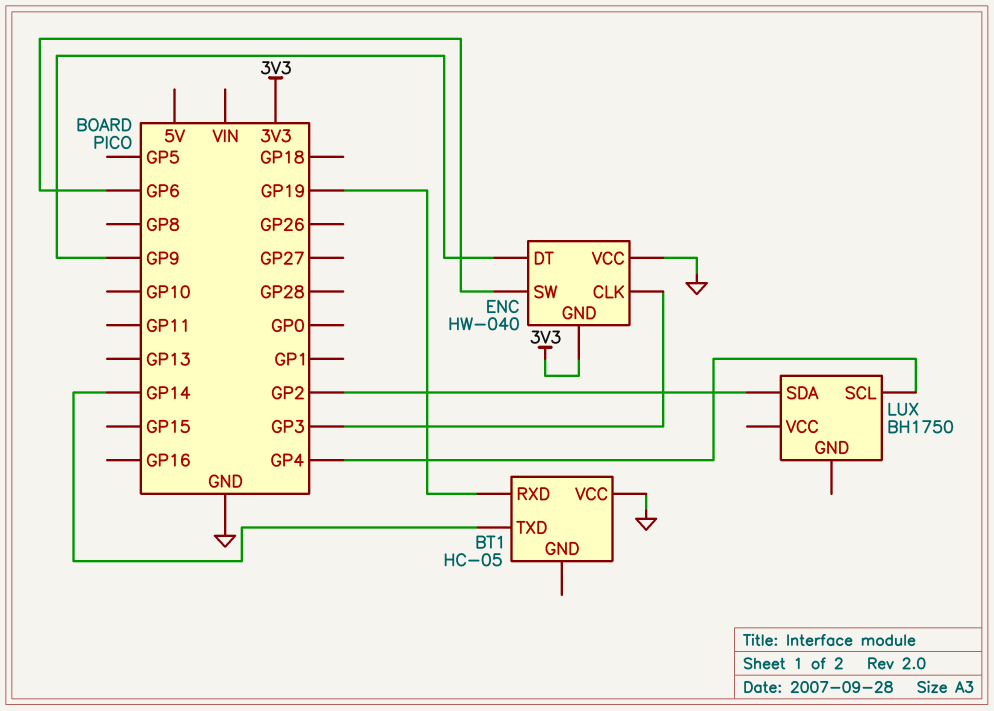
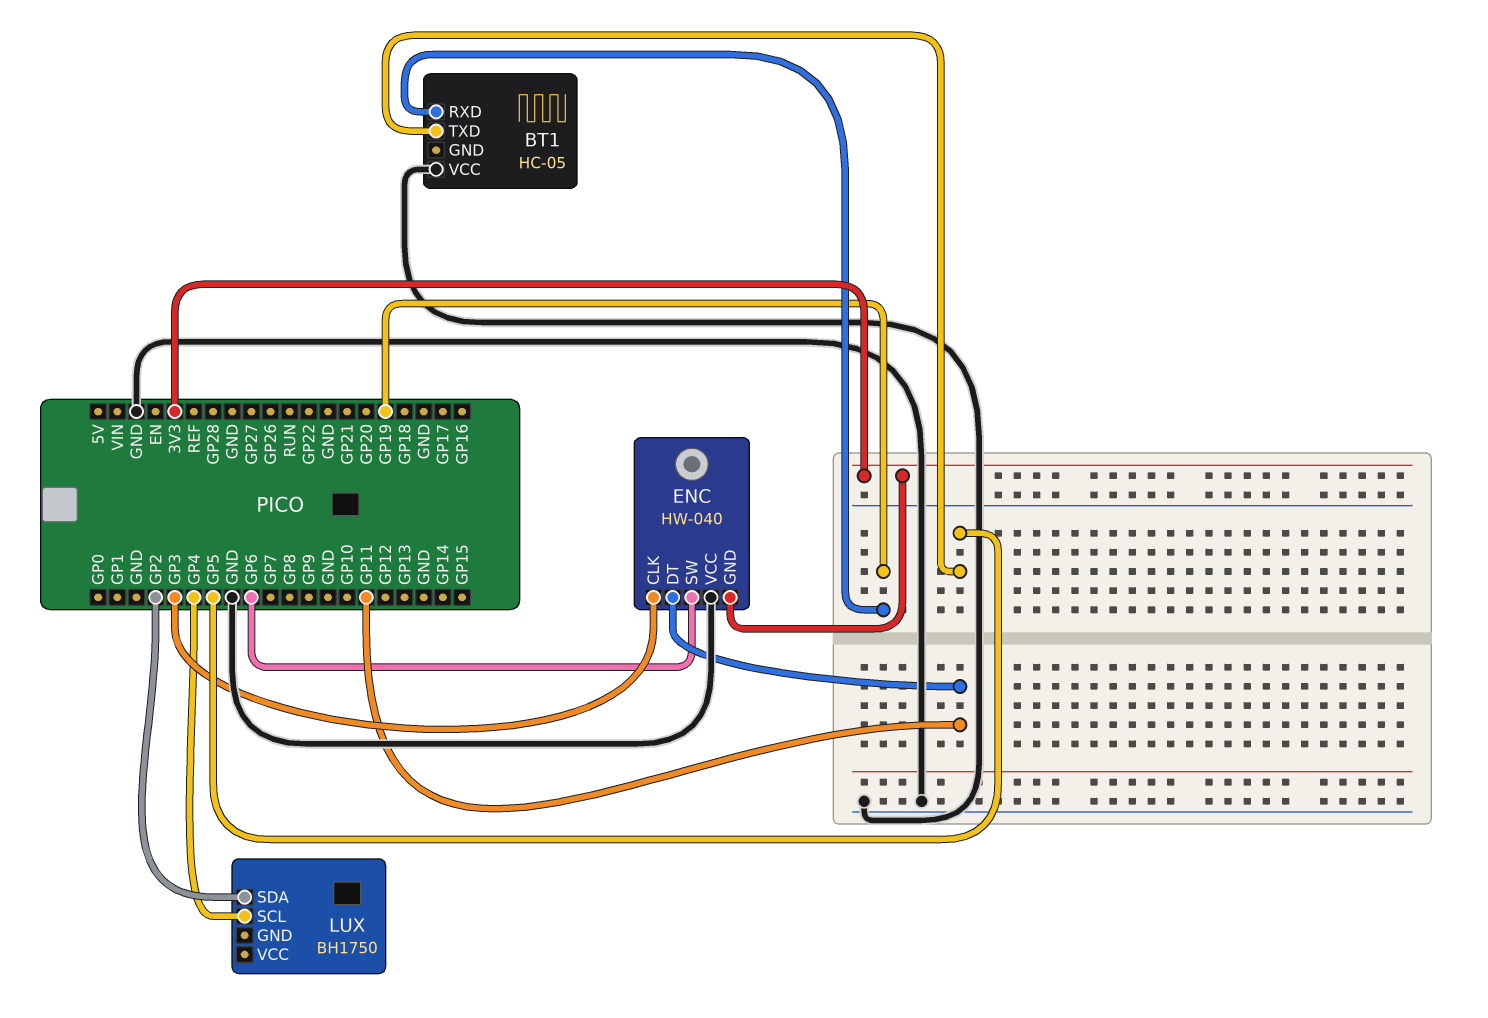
BT1 pin TXD: GP14 -> GP5
ENC pin DT: GP9 -> GP11

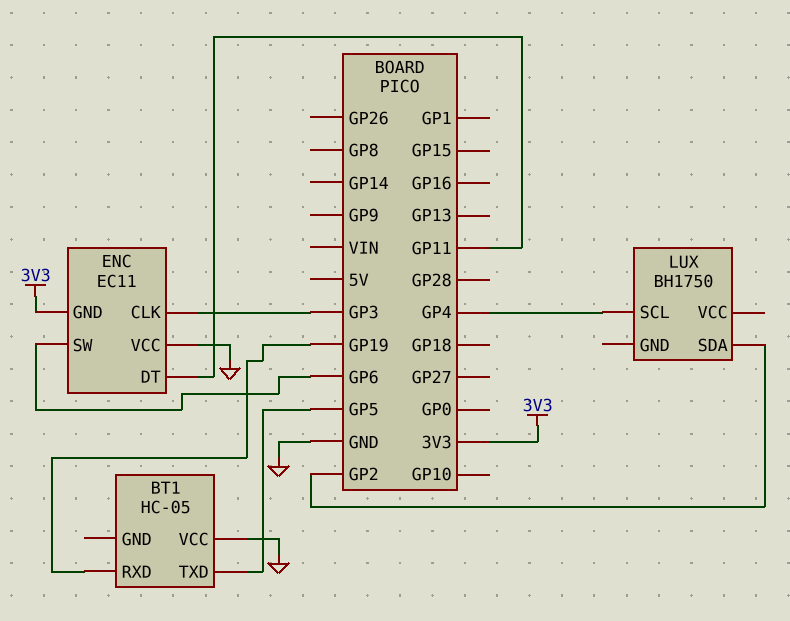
ENC: HW-040 -> EC11

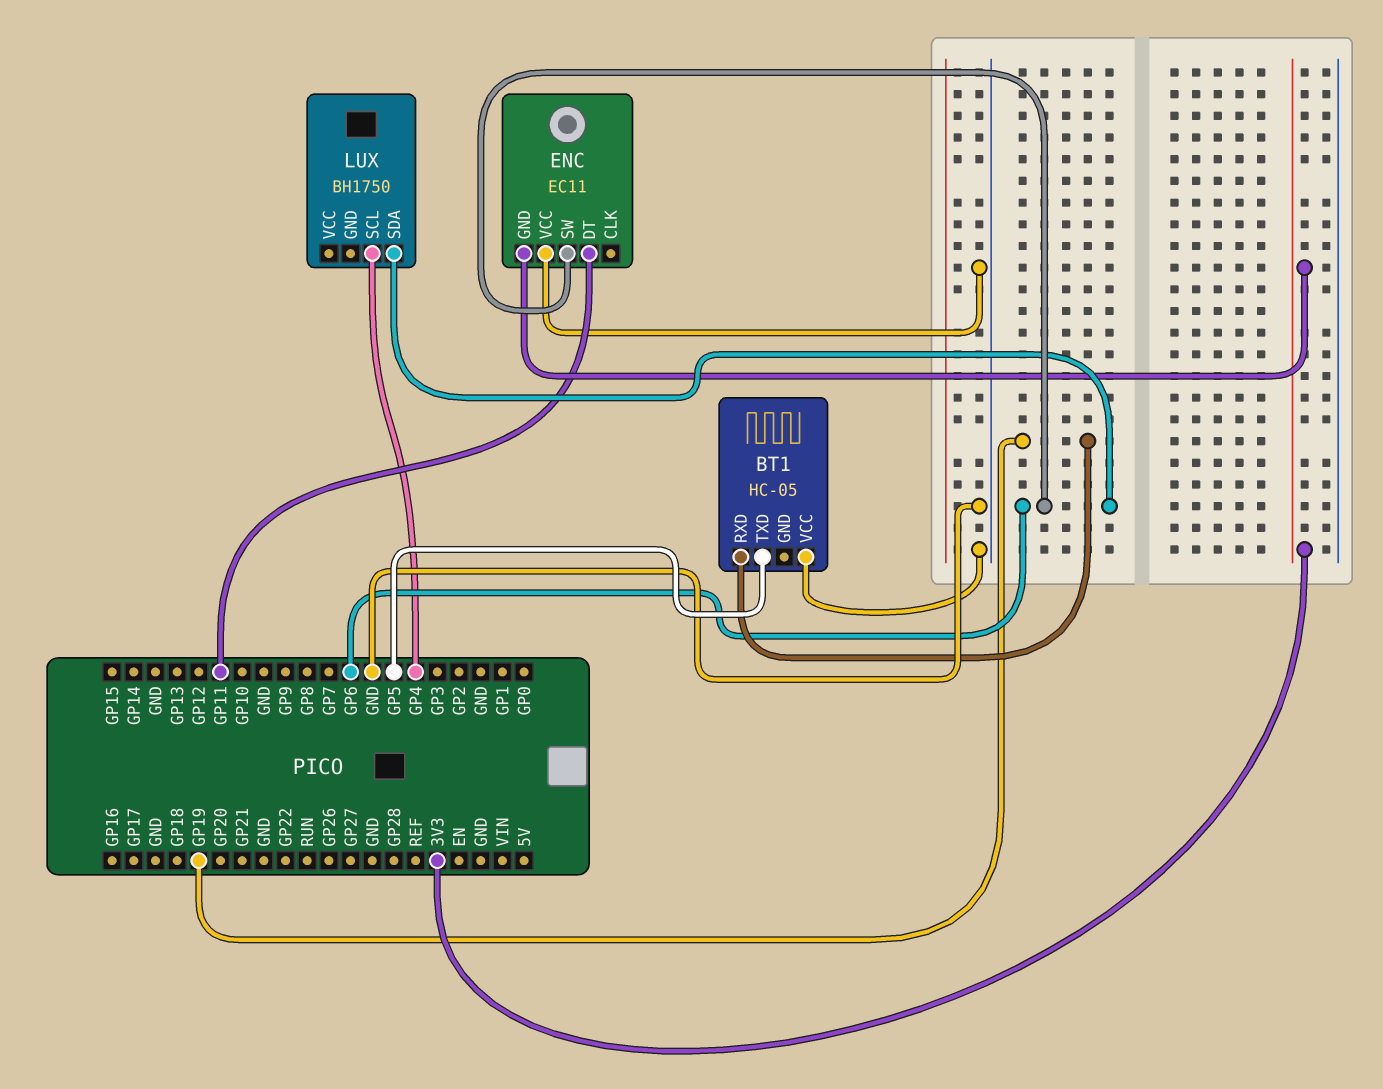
ENC pin CLK: GP3 -> none
LUX pin SDA: GP2 -> GP6

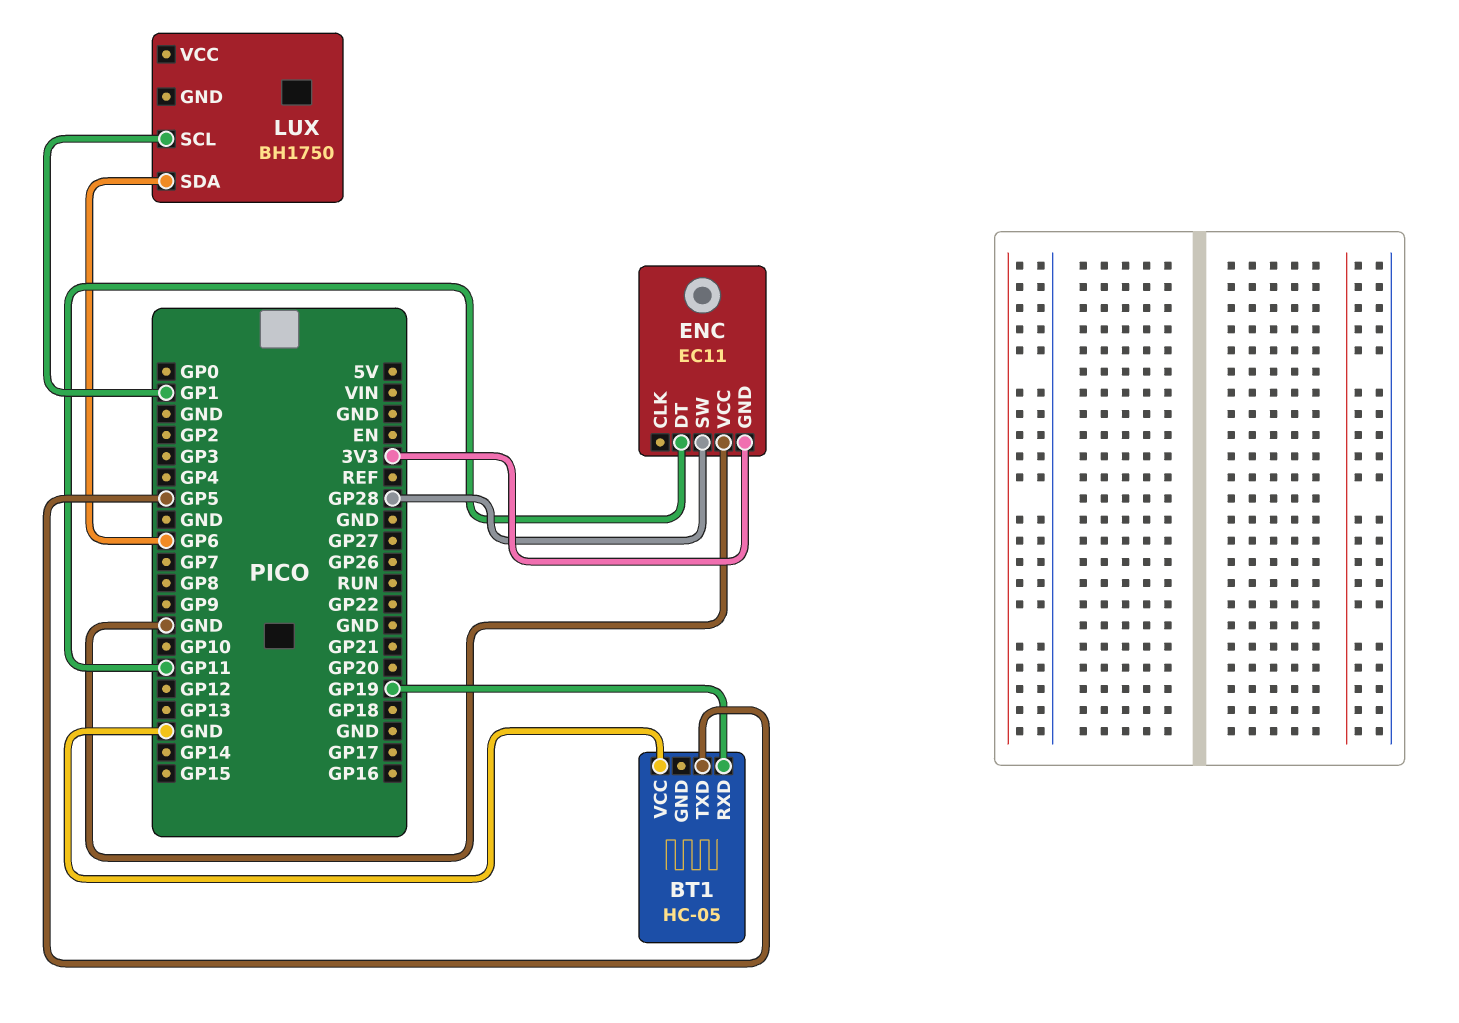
ENC pin SW: GP6 -> GP28
LUX pin SCL: GP4 -> GP1

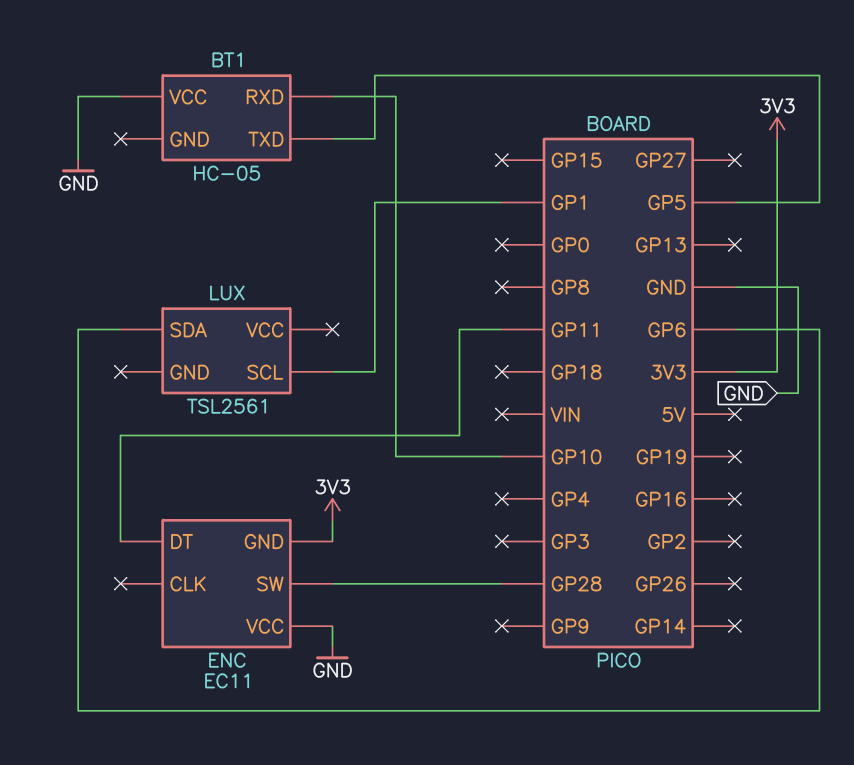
BT1 pin RXD: GP19 -> GP10
LUX: BH1750 -> TSL2561

